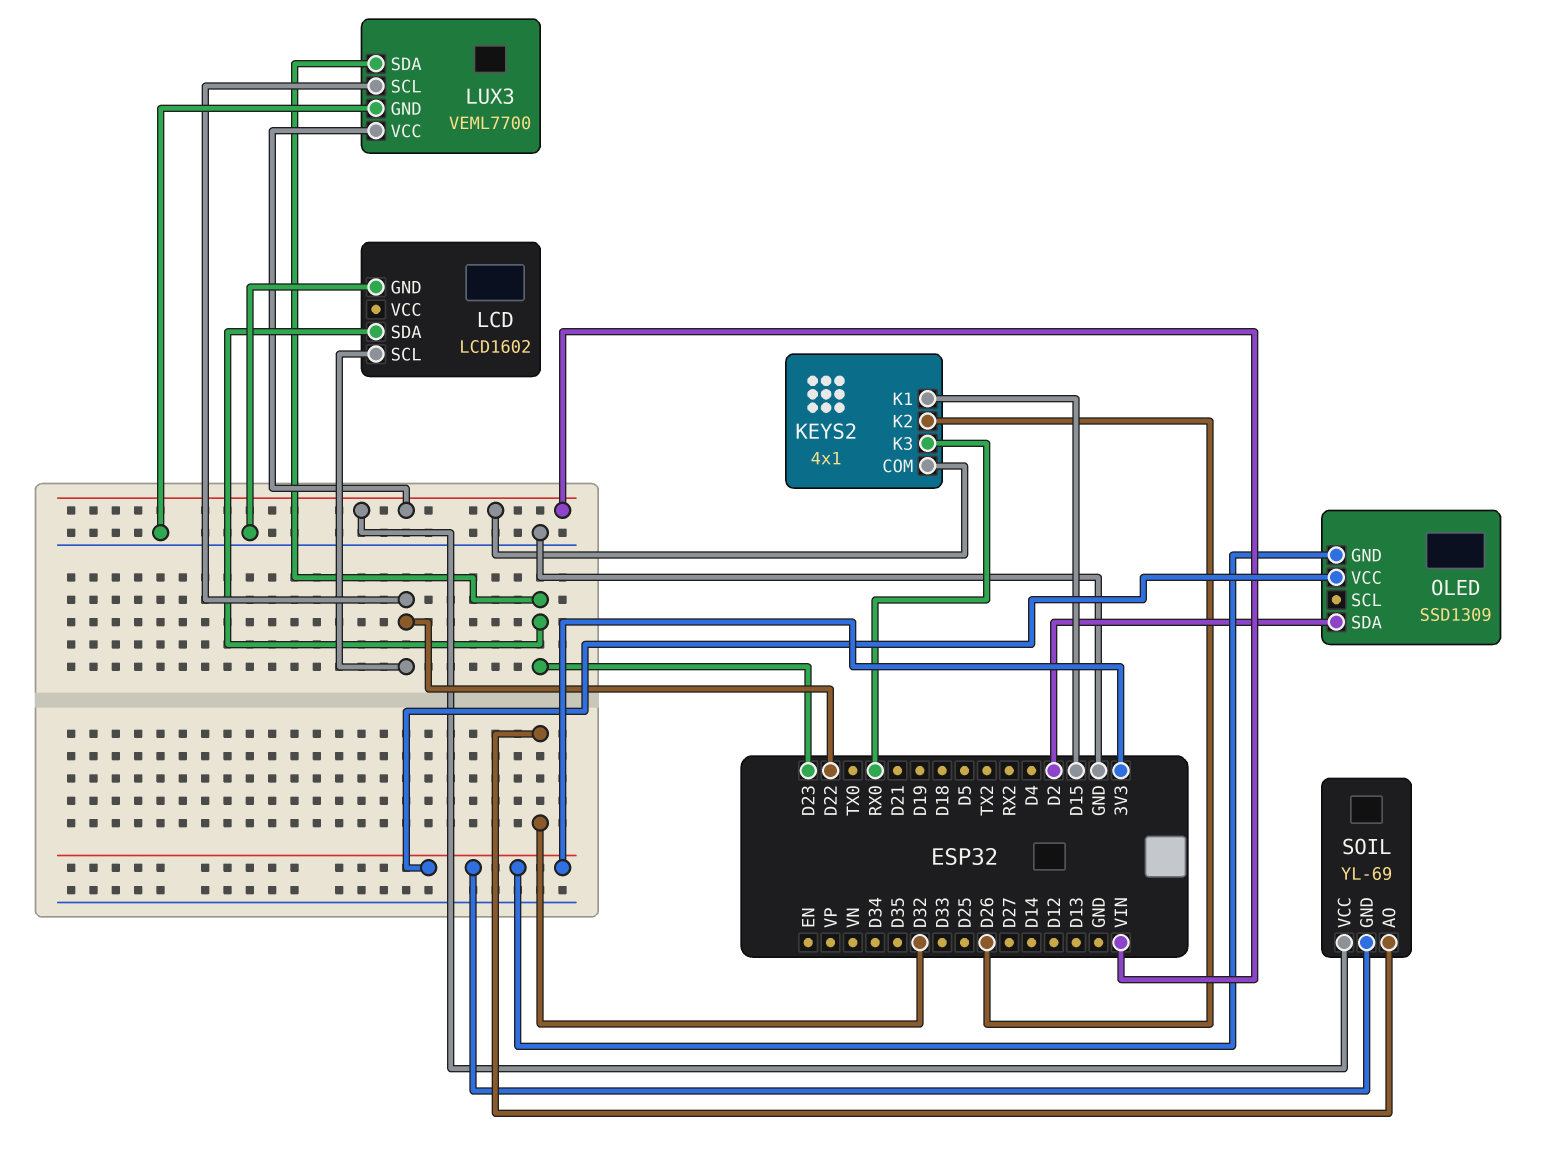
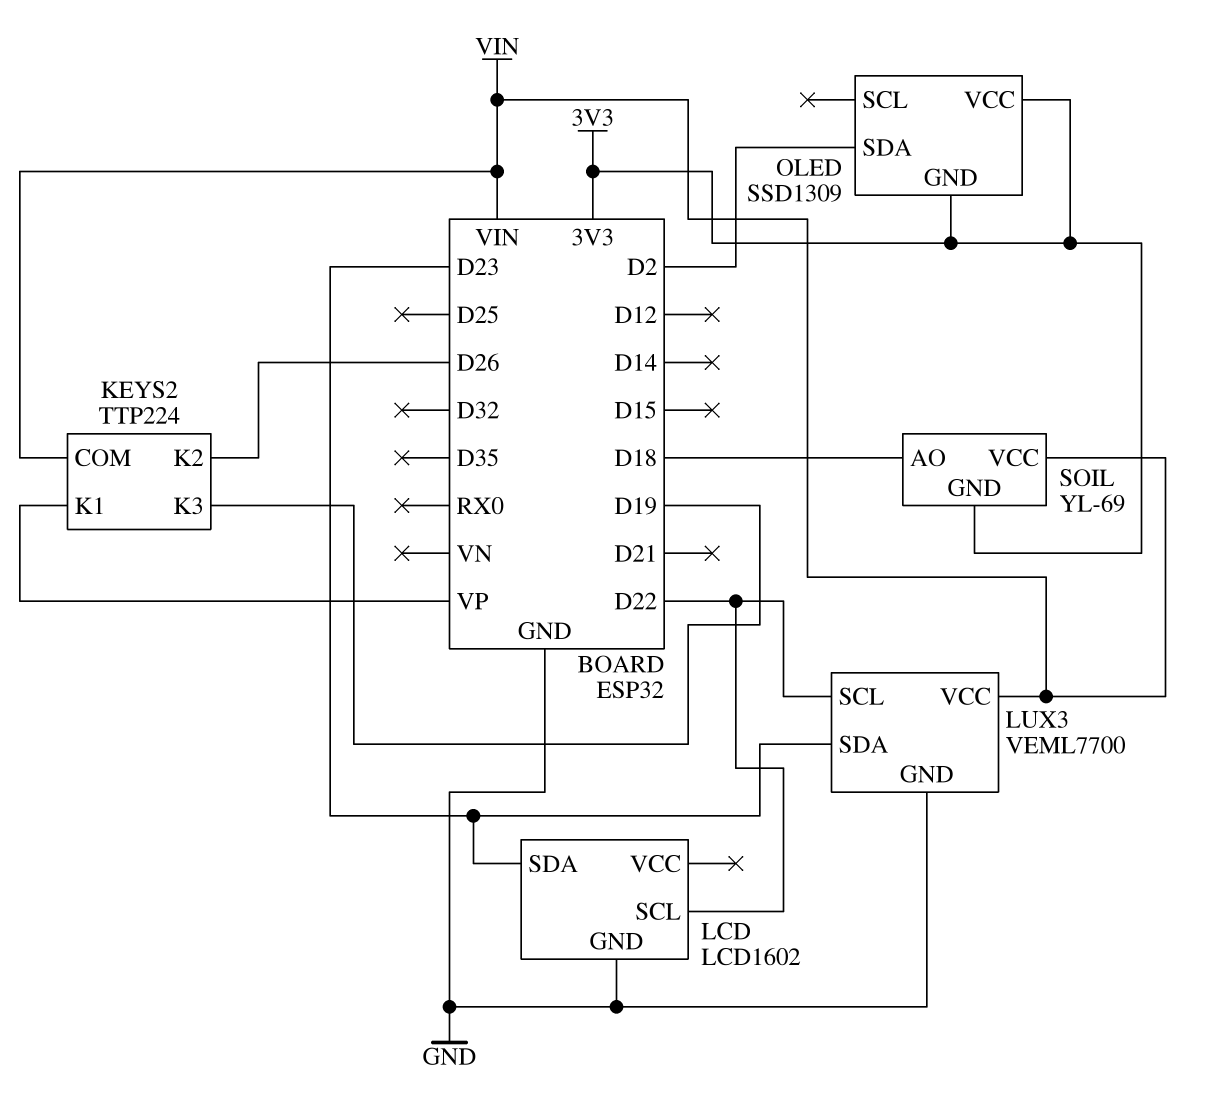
KEYS2: 4x1 -> TTP224
KEYS2 pin K1: D15 -> VP
KEYS2 pin K3: RX0 -> D19
SOIL pin AO: D32 -> D18

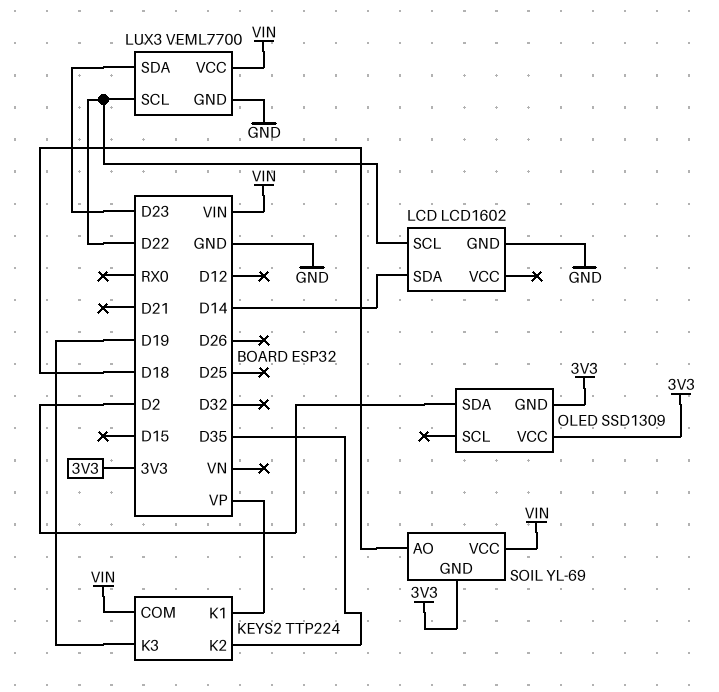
KEYS2 pin K2: D26 -> D35
LCD pin SDA: D23 -> D14

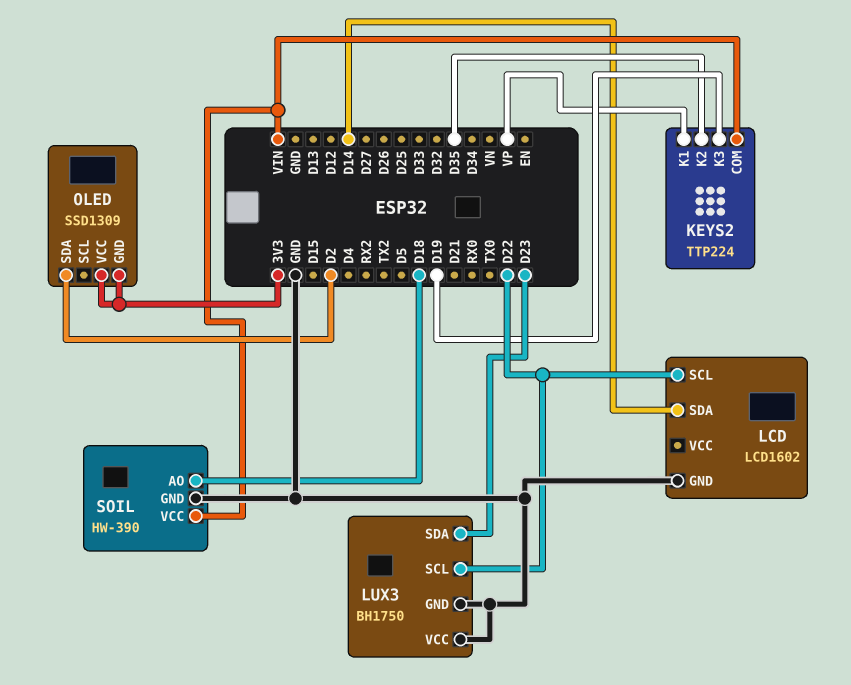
LUX3: VEML7700 -> BH1750
LUX3 pin VCC: VIN -> GND
SOIL: YL-69 -> HW-390
SOIL pin GND: 3V3 -> GND

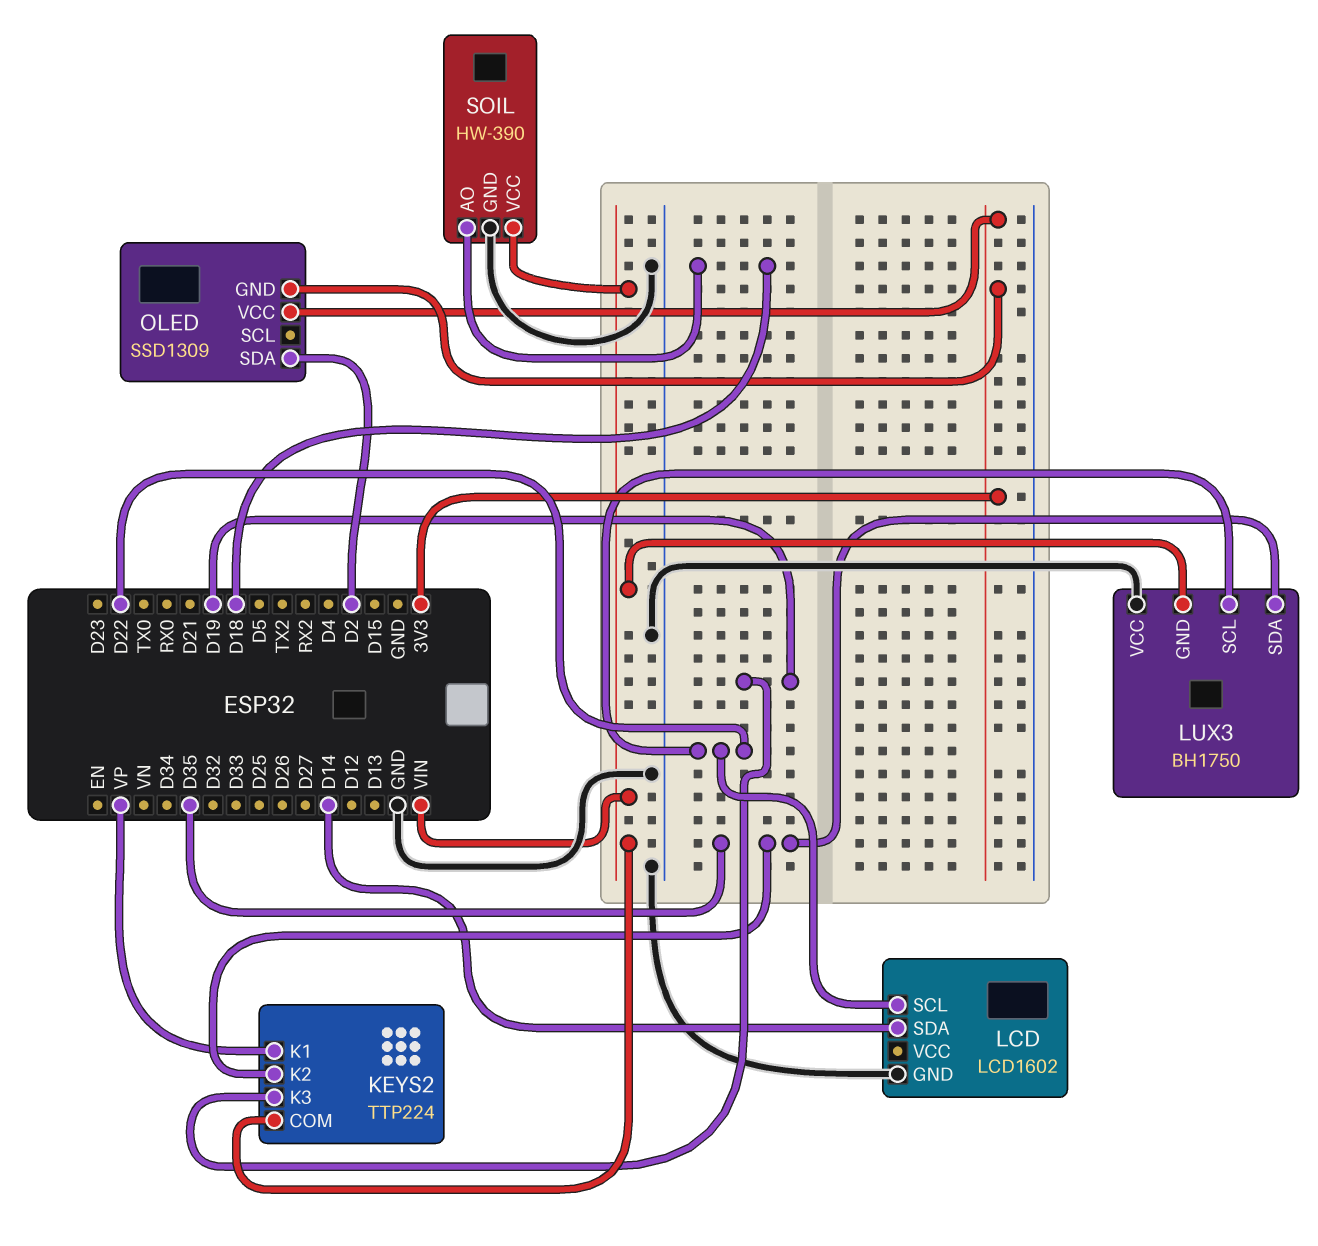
LUX3 pin GND: GND -> VIN
LUX3 pin SDA: D23 -> D35

